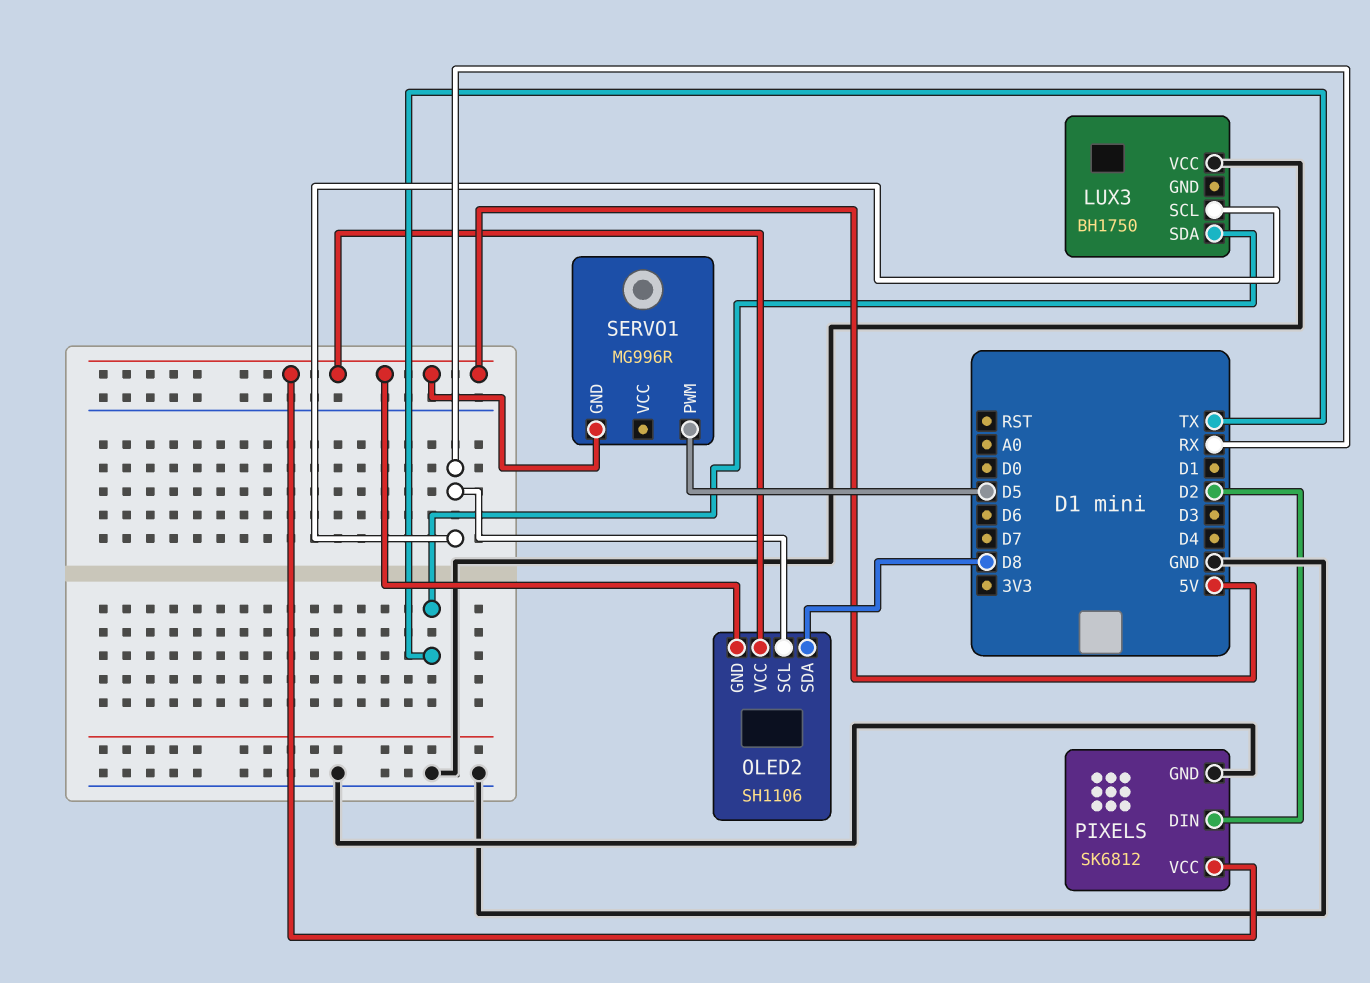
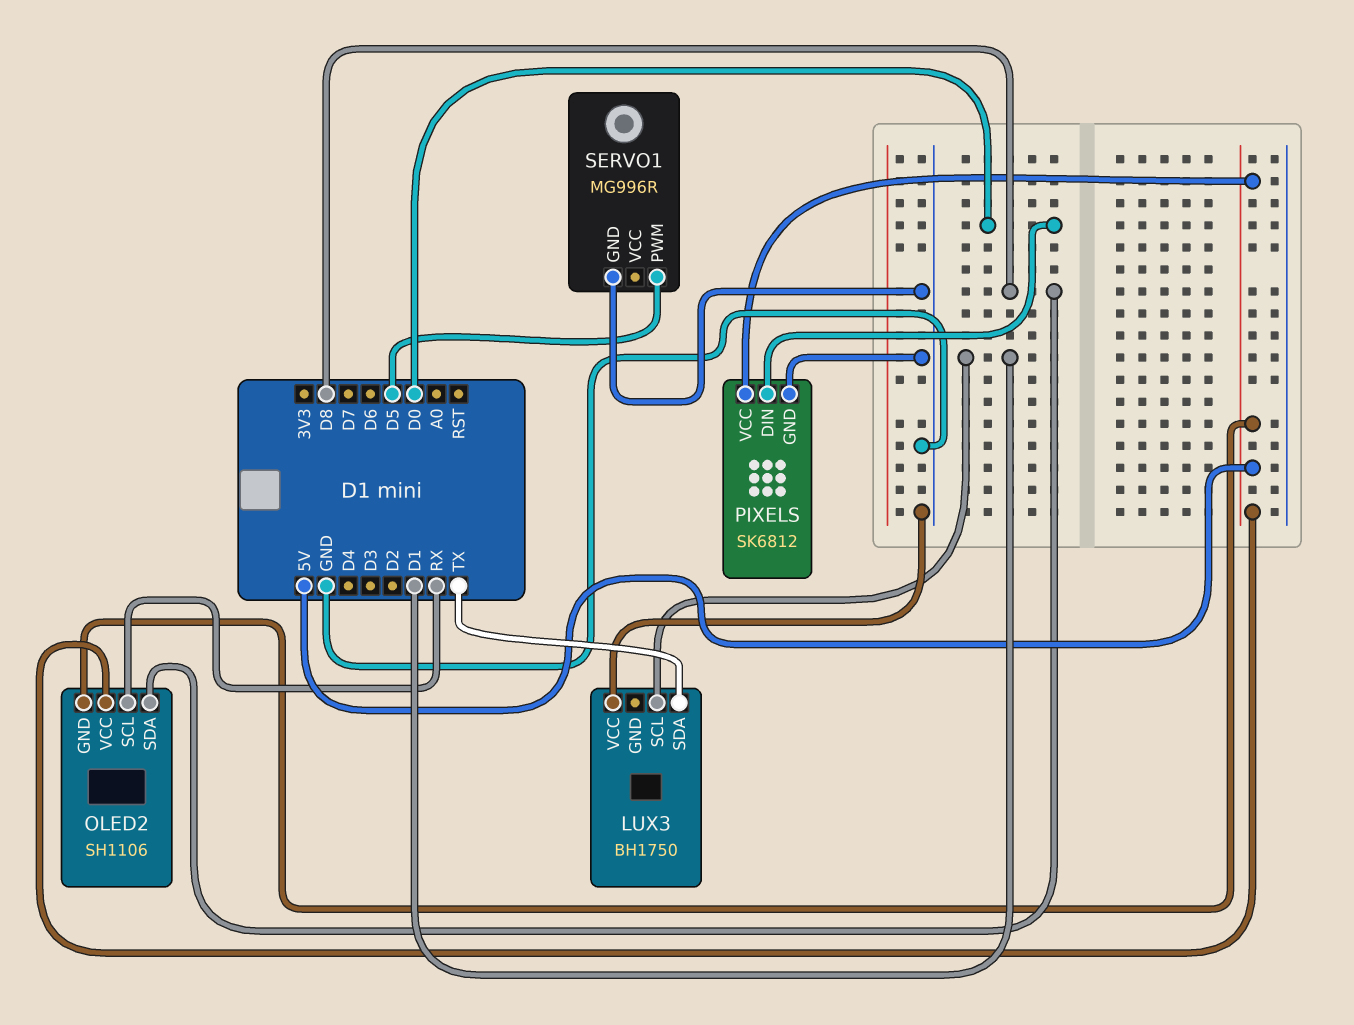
LUX3 pin SCL: RX -> D1
PIXELS pin DIN: D2 -> D0
SERVO1 pin GND: 5V -> GND

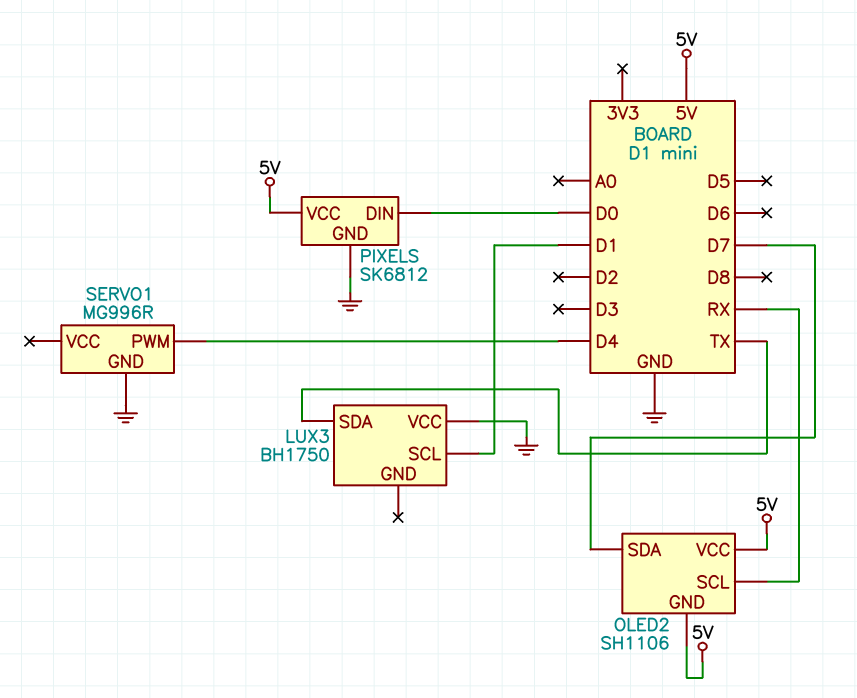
OLED2 pin SDA: D8 -> D7
SERVO1 pin PWM: D5 -> D4

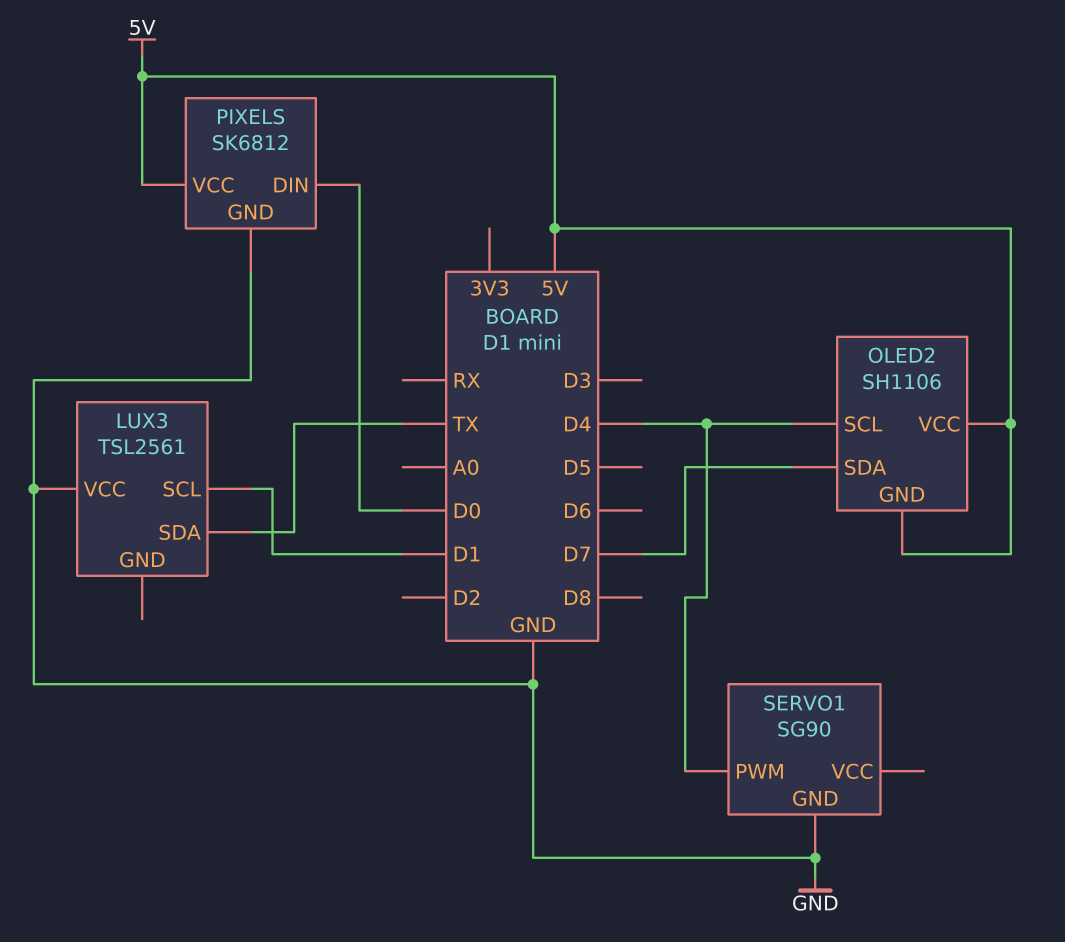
LUX3: BH1750 -> TSL2561
OLED2 pin SCL: RX -> D4
SERVO1: MG996R -> SG90

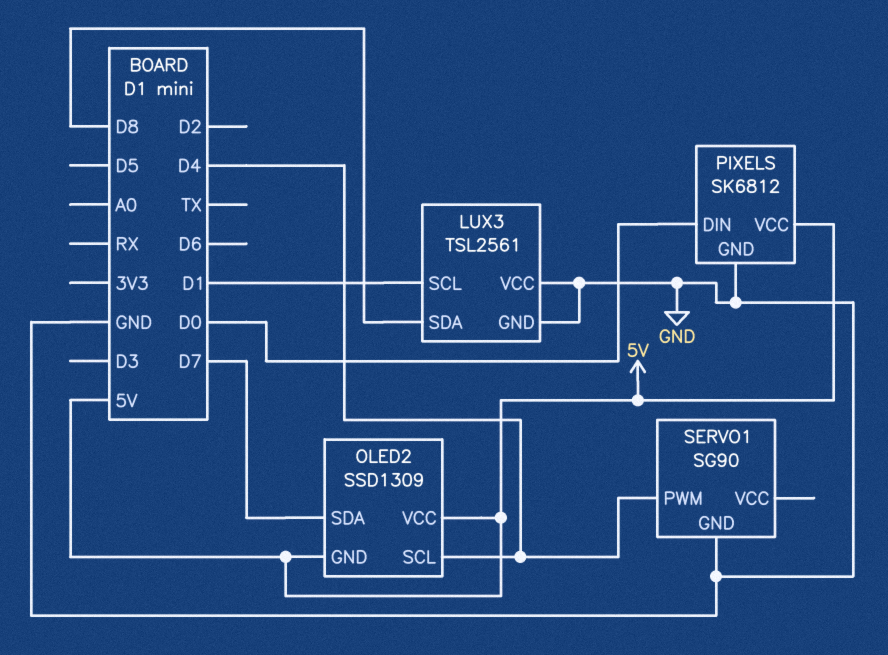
LUX3 pin GND: none -> GND
LUX3 pin SDA: TX -> D8
OLED2: SH1106 -> SSD1309

